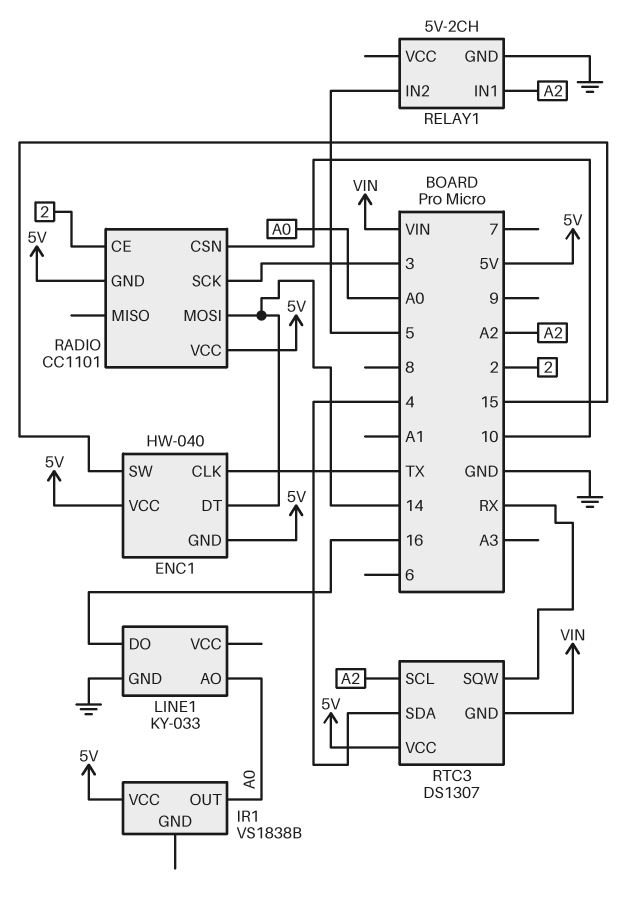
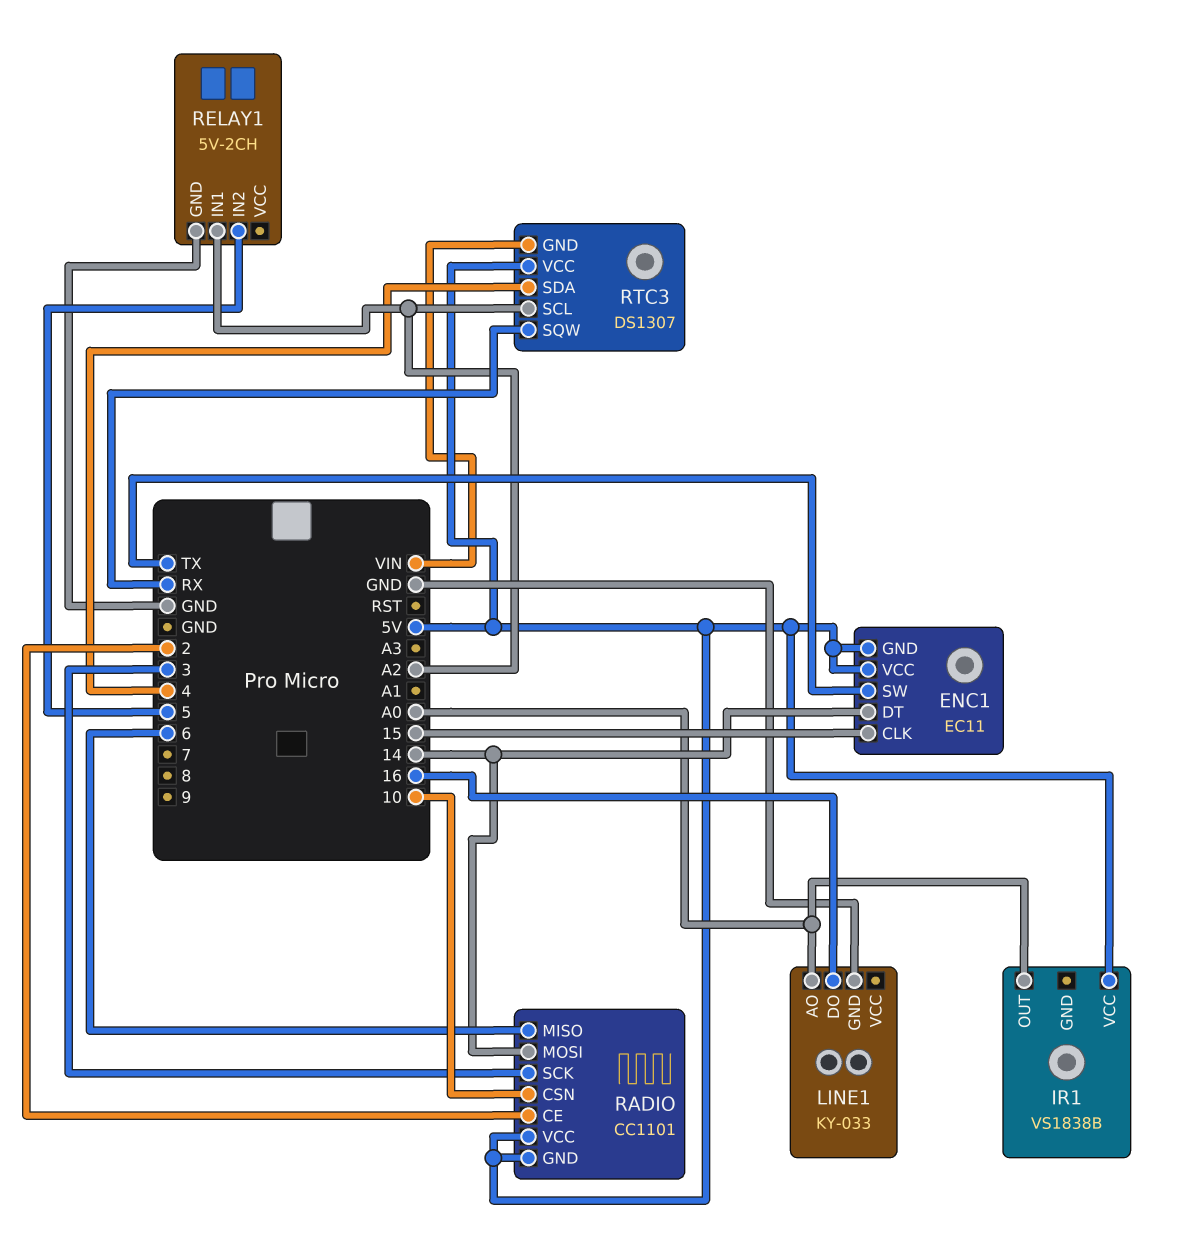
ENC1: HW-040 -> EC11
ENC1 pin CLK: TX -> 15
ENC1 pin SW: 15 -> TX
RADIO pin MISO: none -> 6

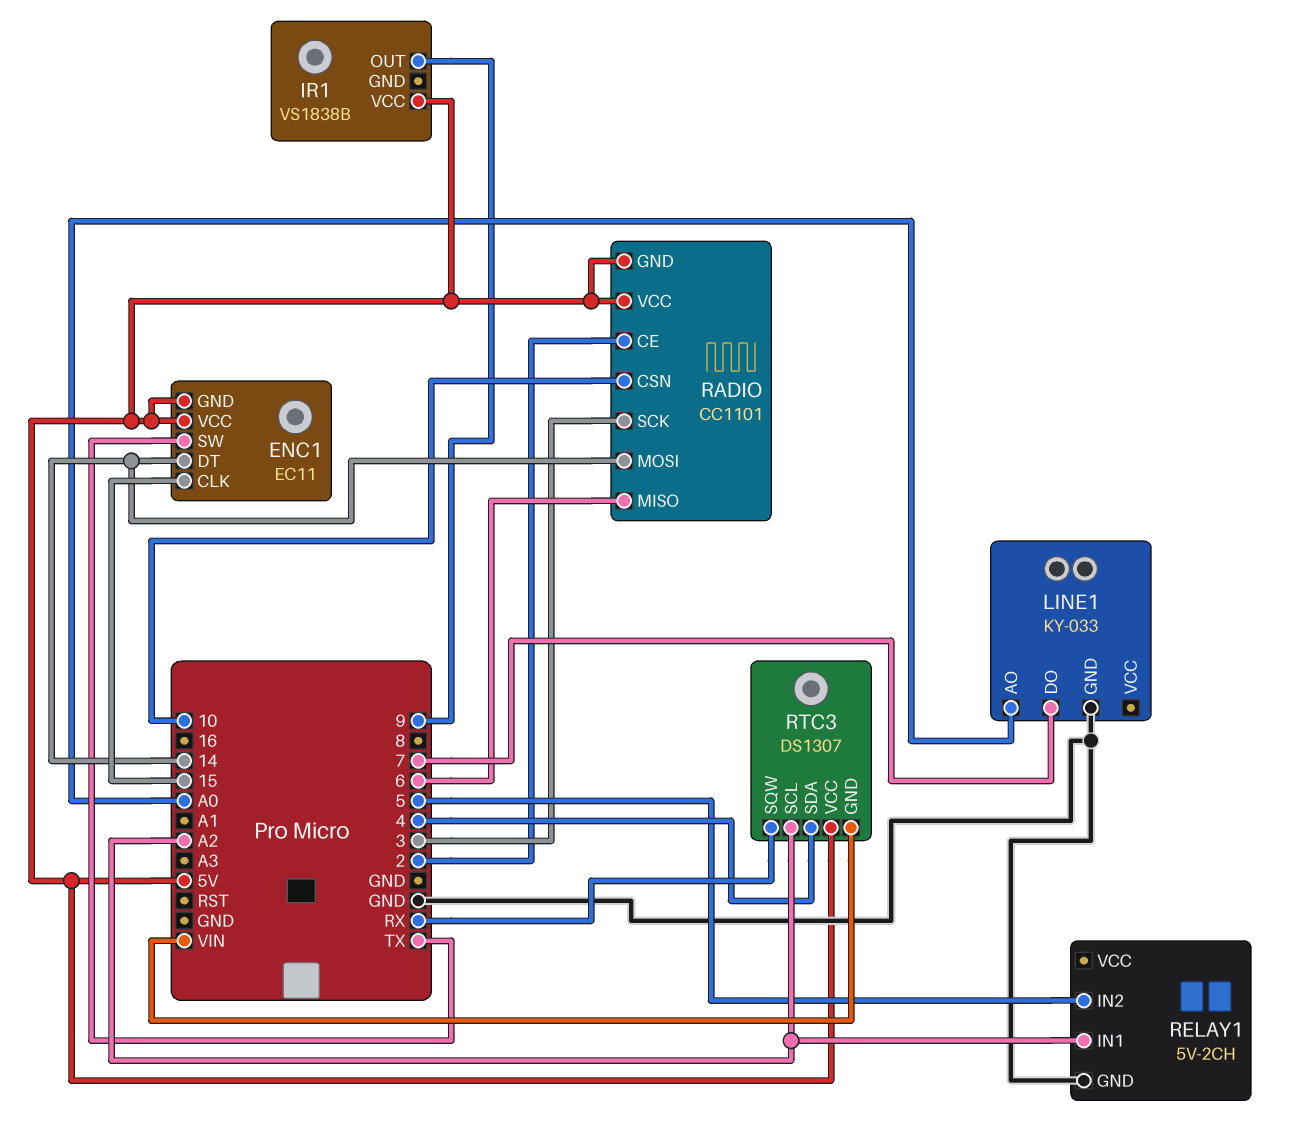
IR1 pin OUT: A0 -> 9
LINE1 pin DO: 16 -> 7

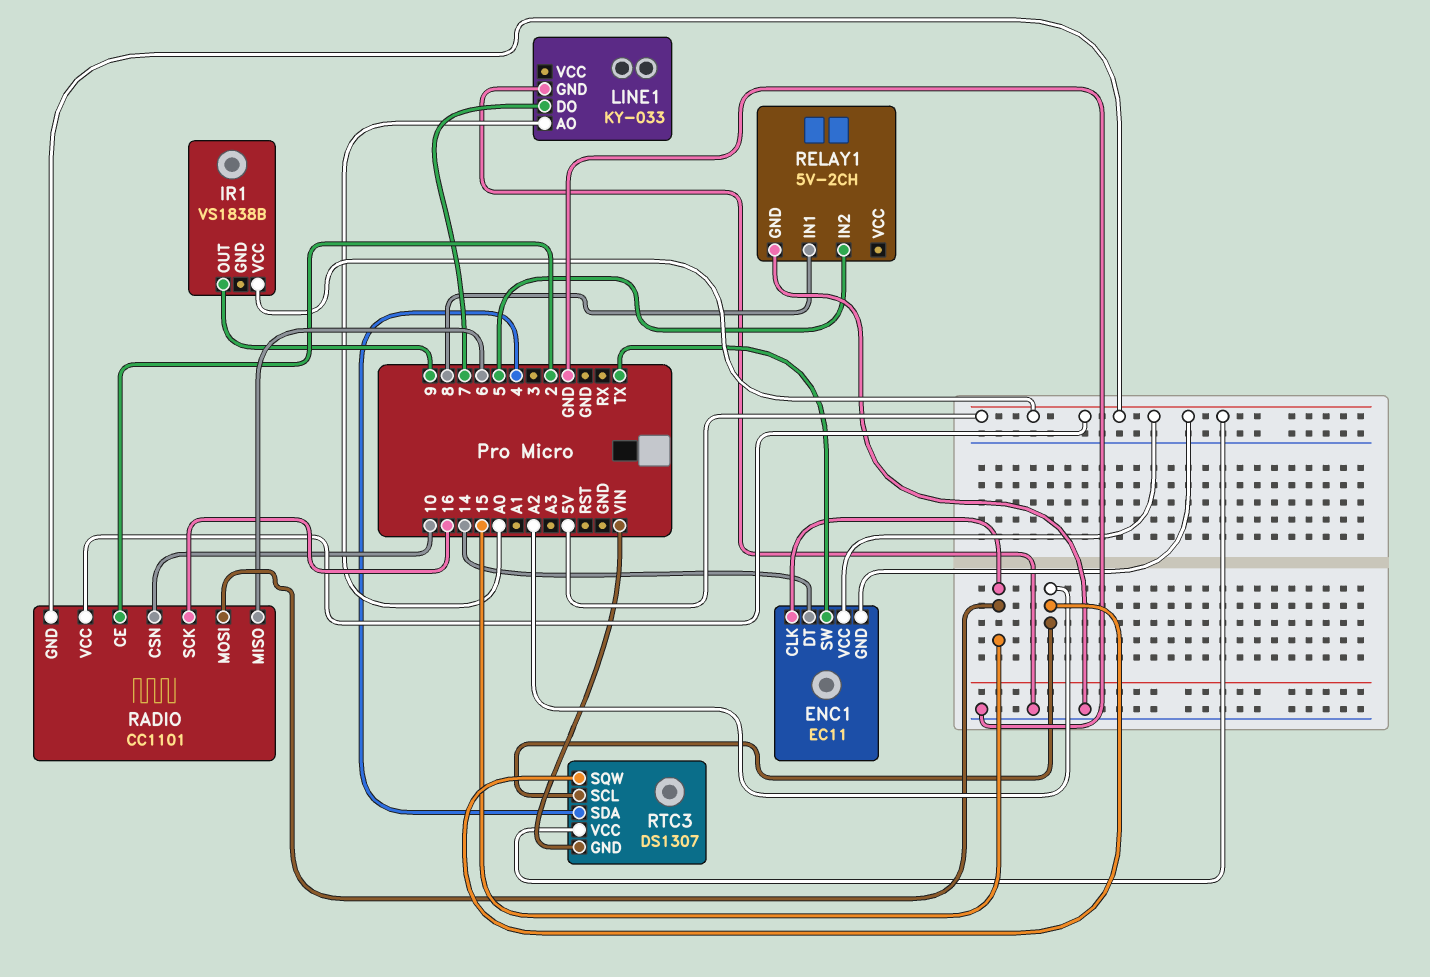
RADIO pin MOSI: 14 -> 15
RADIO pin SCK: 3 -> 16
RELAY1 pin IN1: A2 -> 8
RTC3 pin SQW: RX -> A2

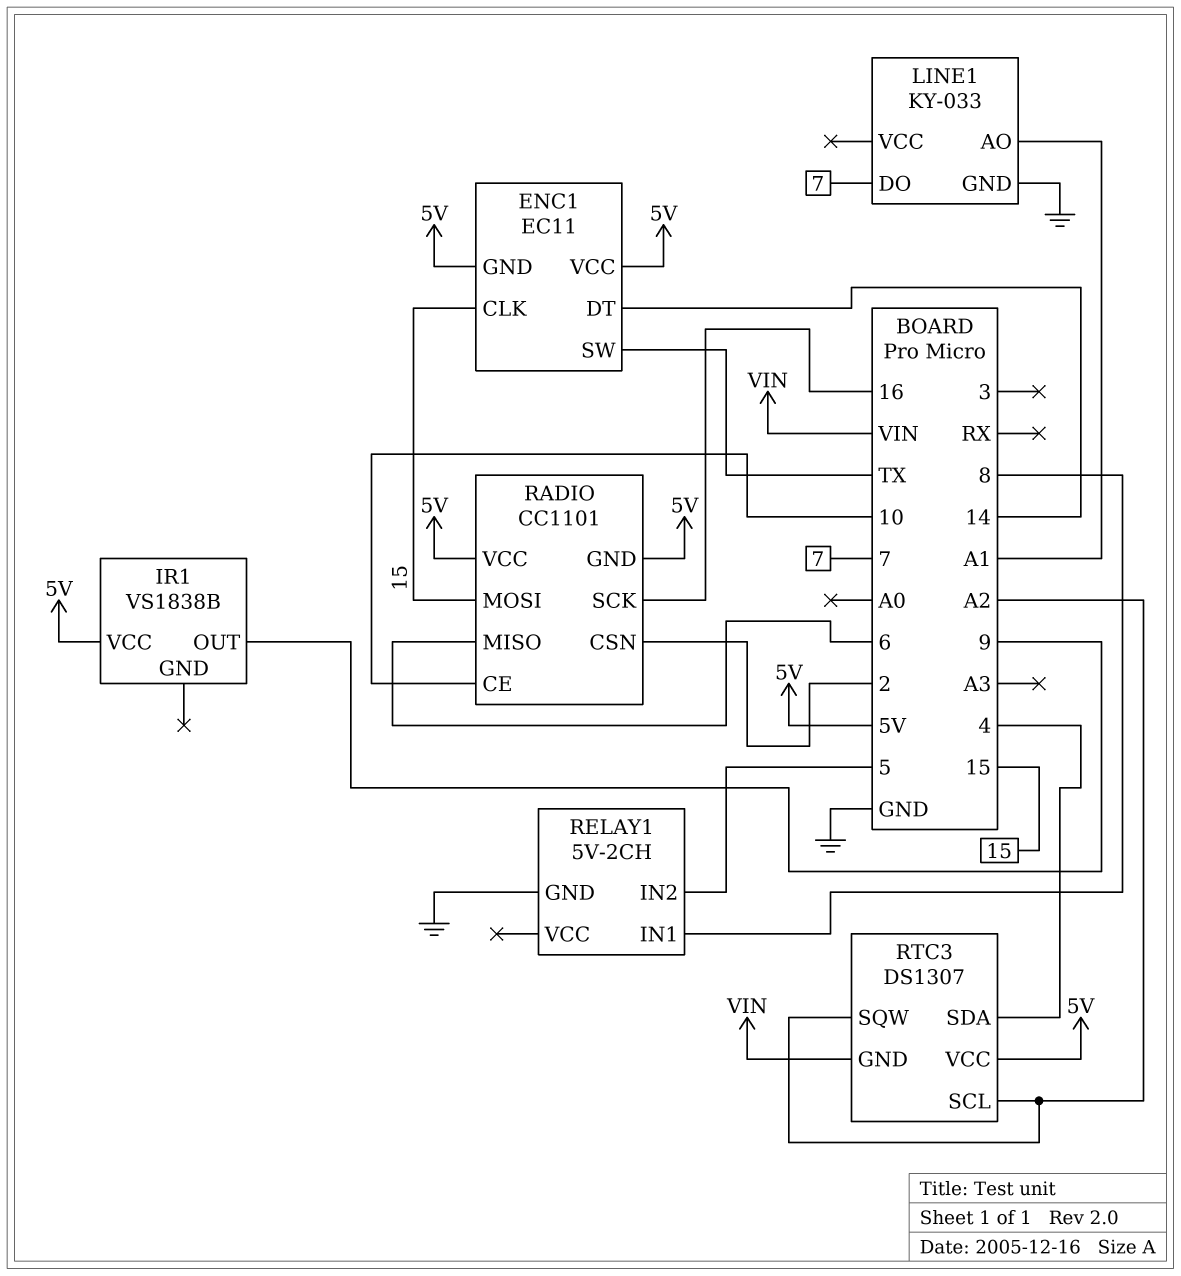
LINE1 pin AO: A0 -> A1
RADIO pin CE: 2 -> 10
RADIO pin CSN: 10 -> 2

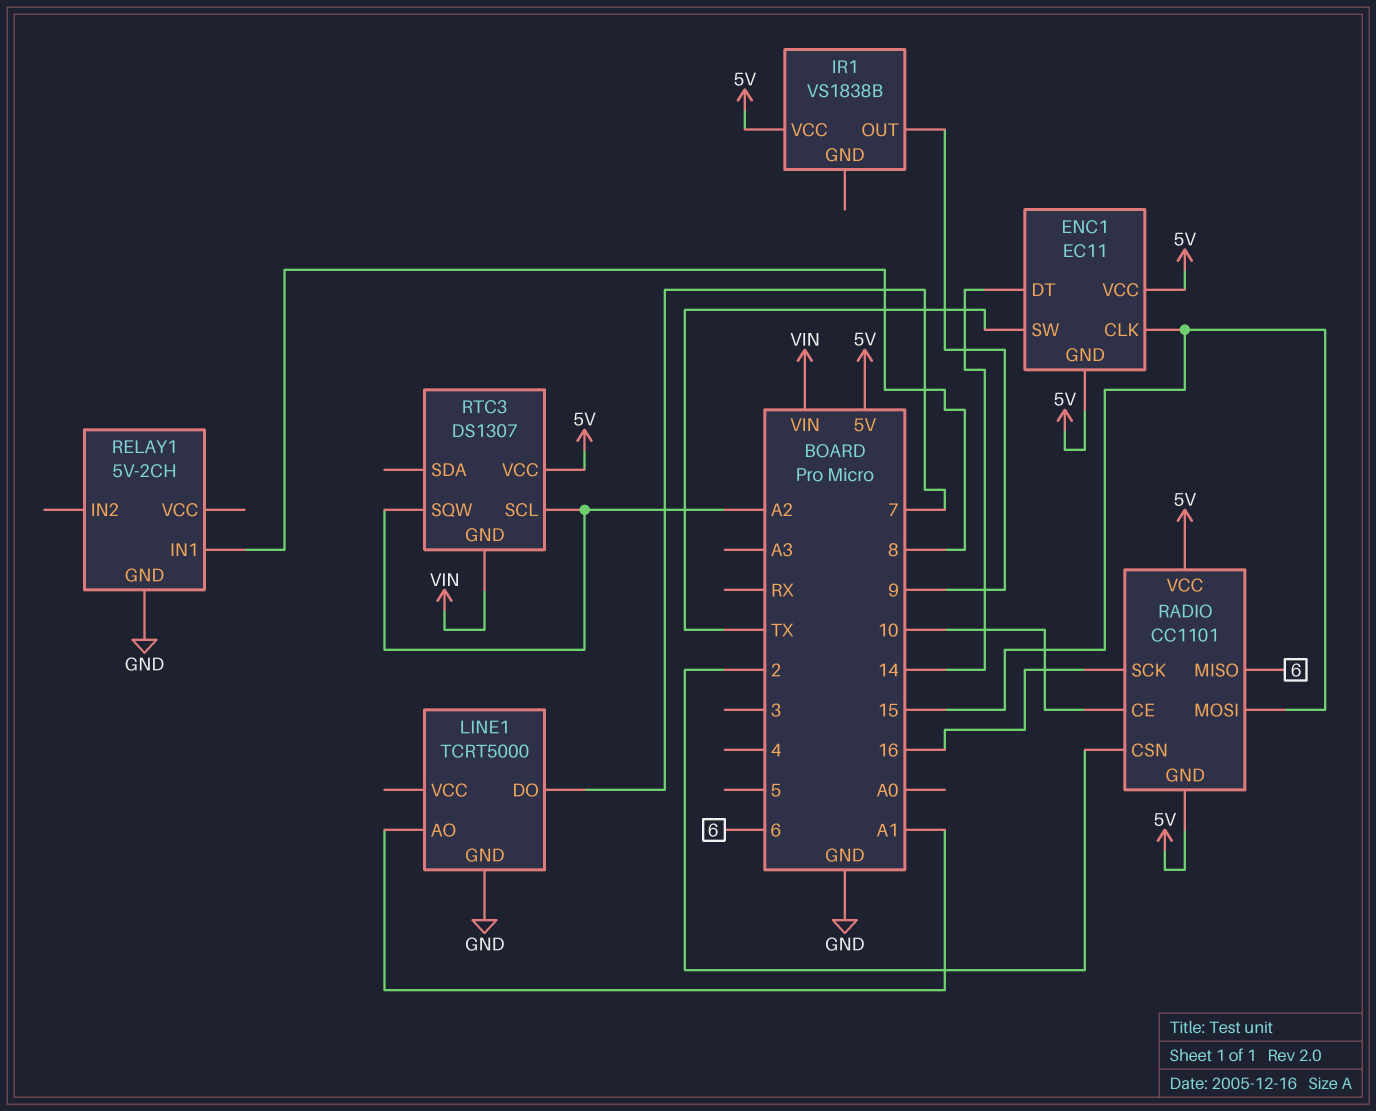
LINE1: KY-033 -> TCRT5000
RELAY1 pin IN2: 5 -> none
RTC3 pin SDA: 4 -> none

